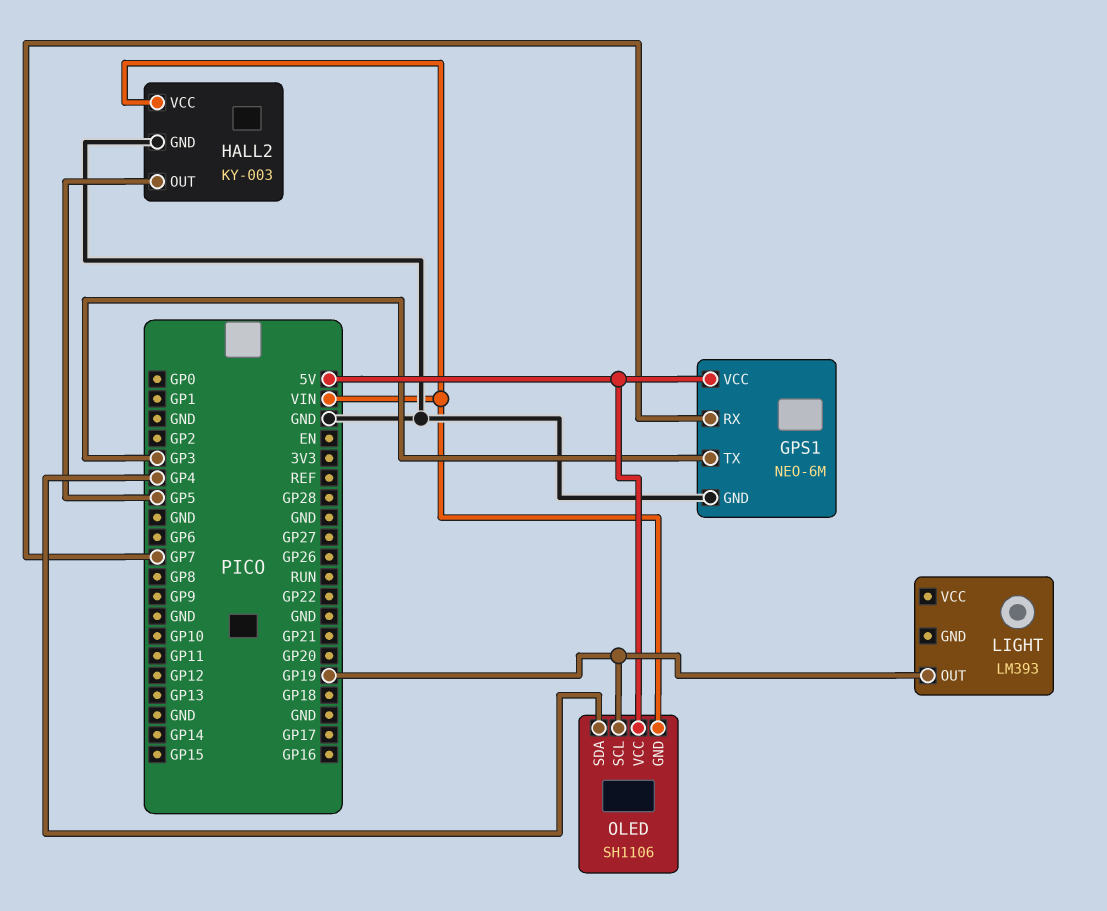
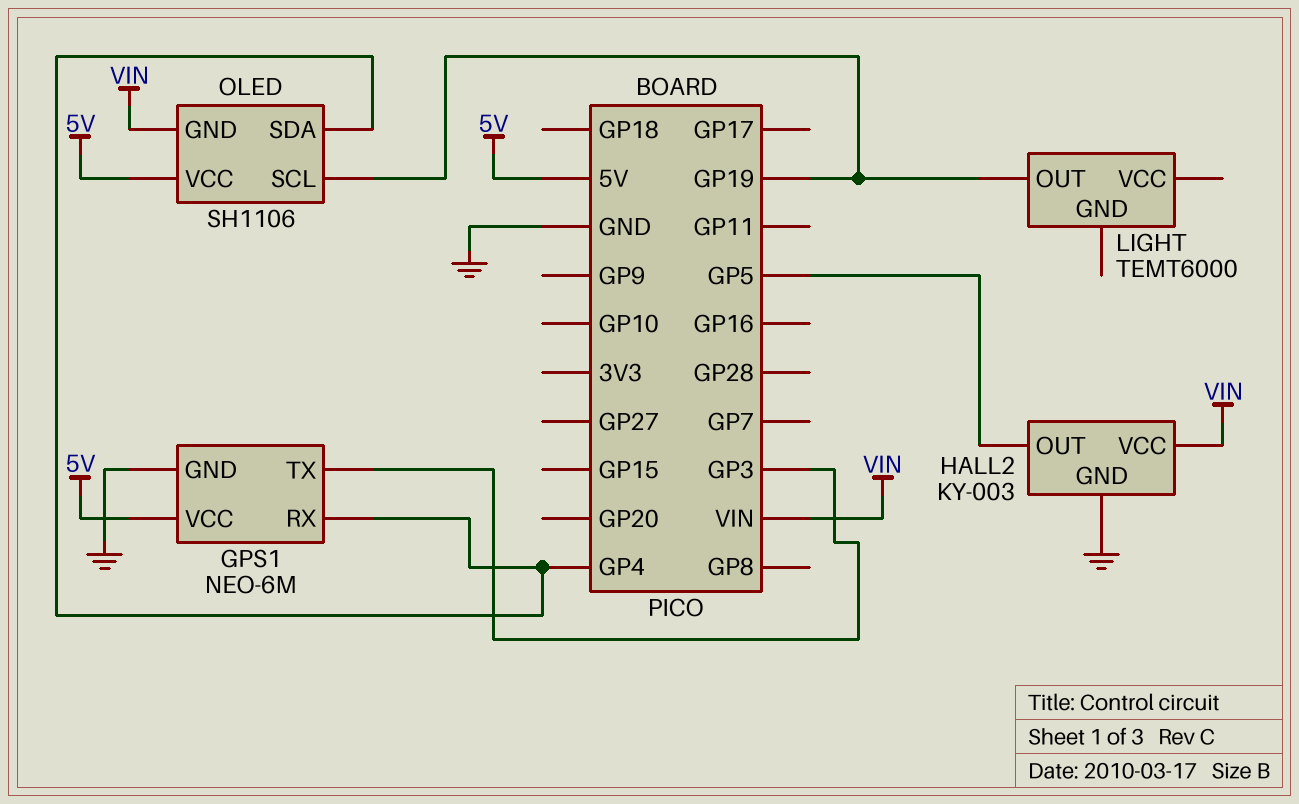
GPS1 pin RX: GP7 -> GP4
LIGHT: LM393 -> TEMT6000

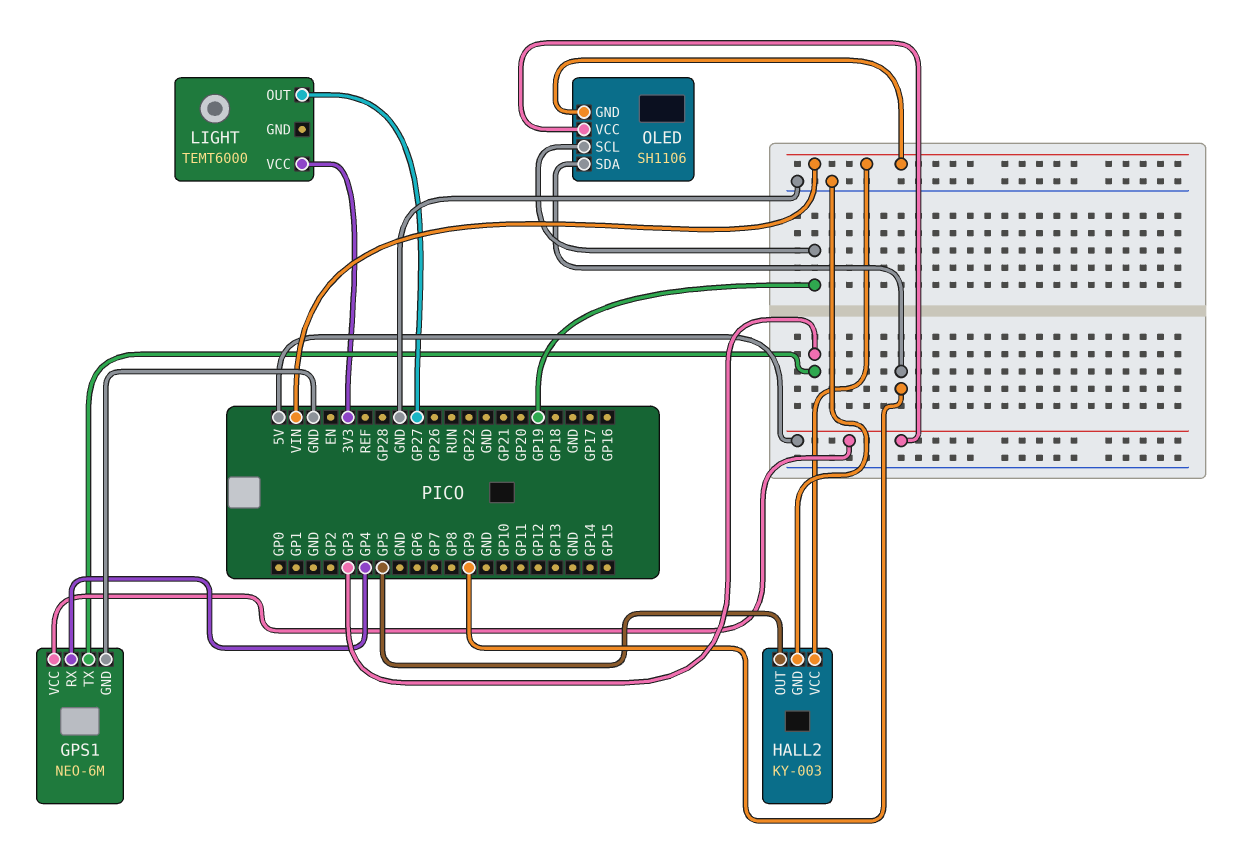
LIGHT pin OUT: GP19 -> GP27
LIGHT pin VCC: none -> 3V3
OLED pin SDA: GP4 -> GP9

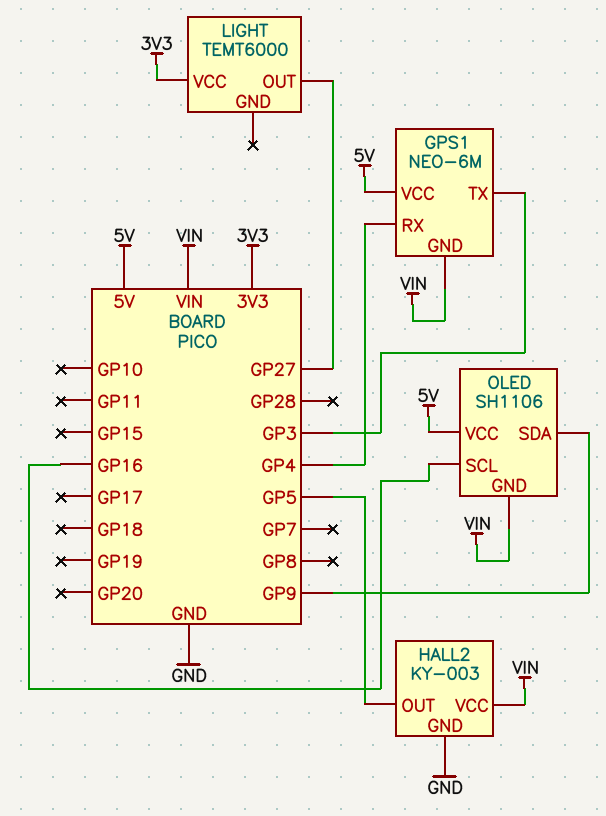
GPS1 pin GND: GND -> VIN
OLED pin SCL: GP19 -> GP16

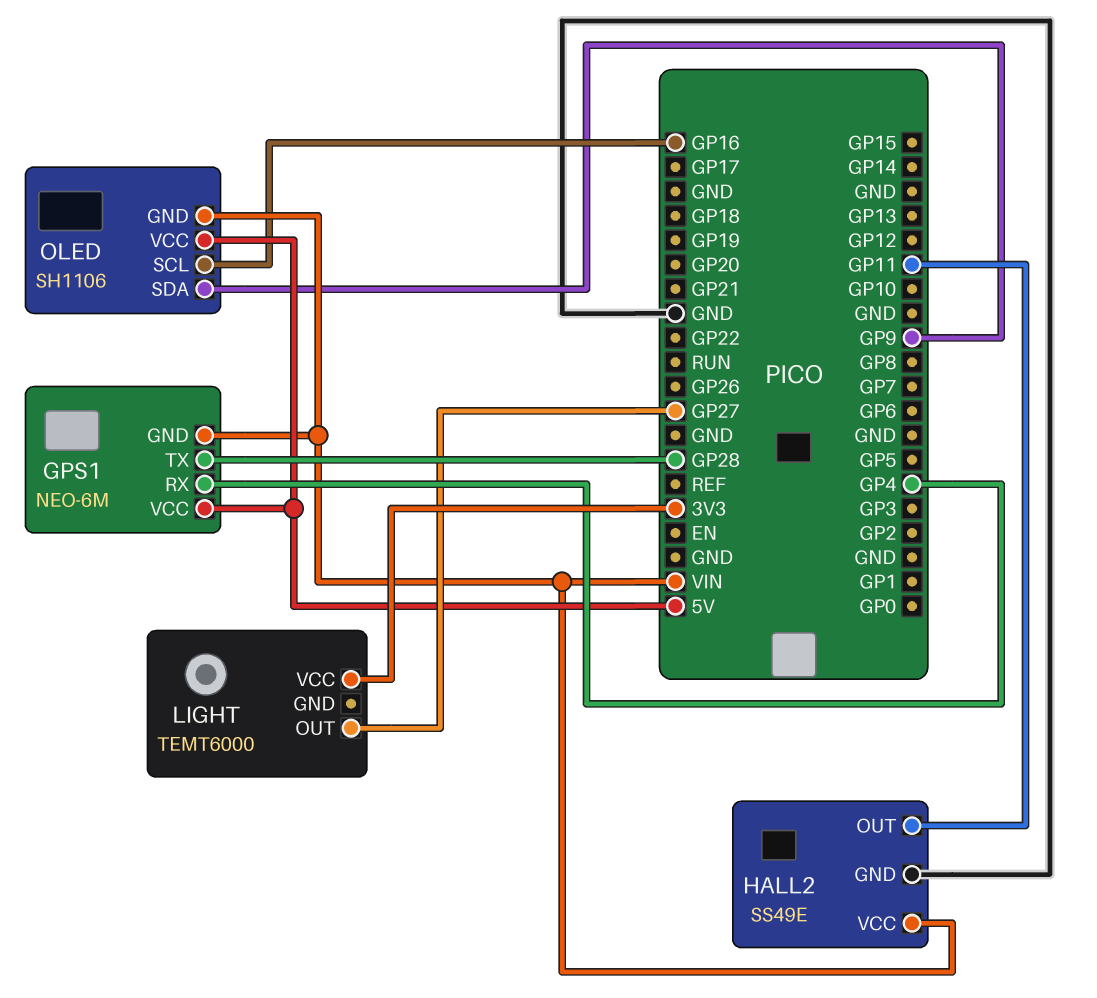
GPS1 pin TX: GP3 -> GP28
HALL2: KY-003 -> SS49E
HALL2 pin OUT: GP5 -> GP11

